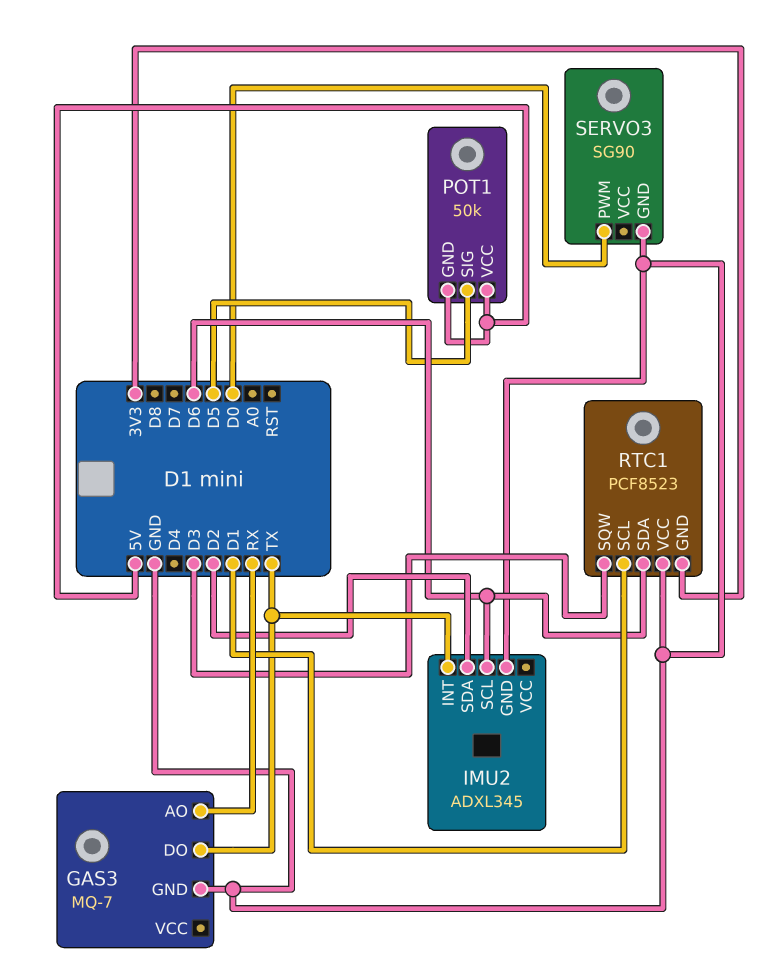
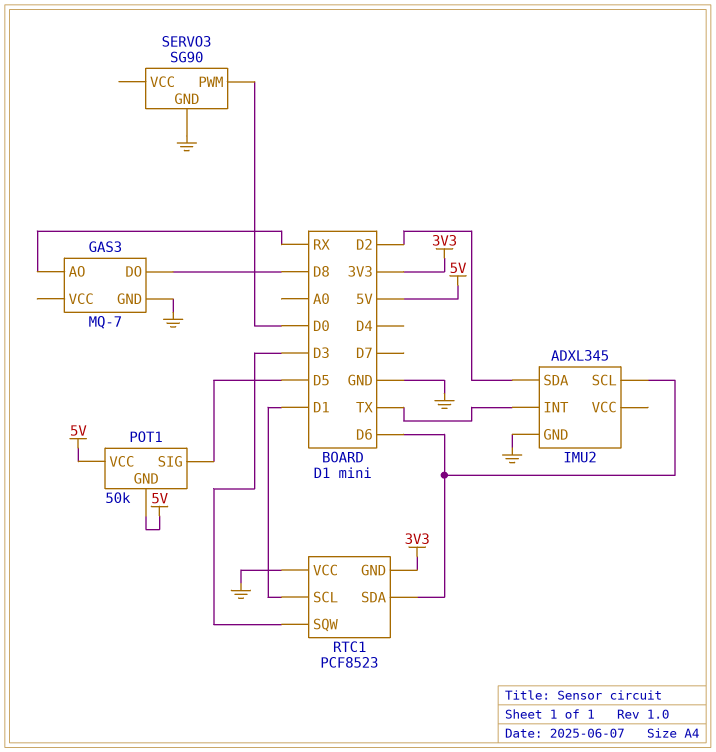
GAS3 pin DO: TX -> D8

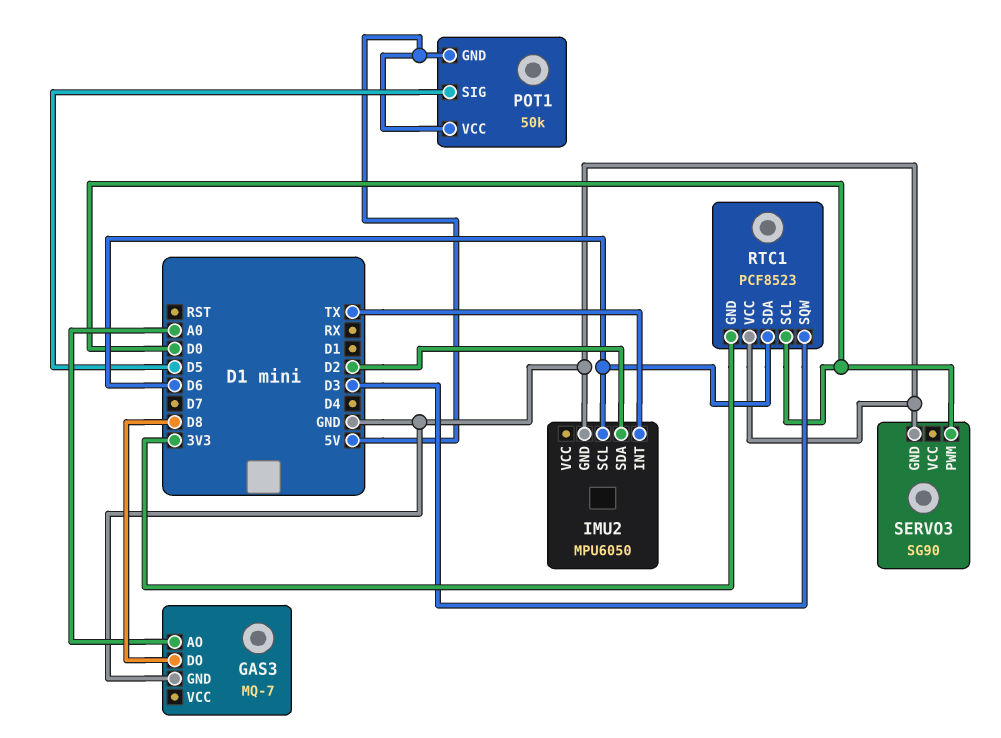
GAS3 pin AO: RX -> A0
IMU2: ADXL345 -> MPU6050
RTC1 pin SCL: D1 -> D0

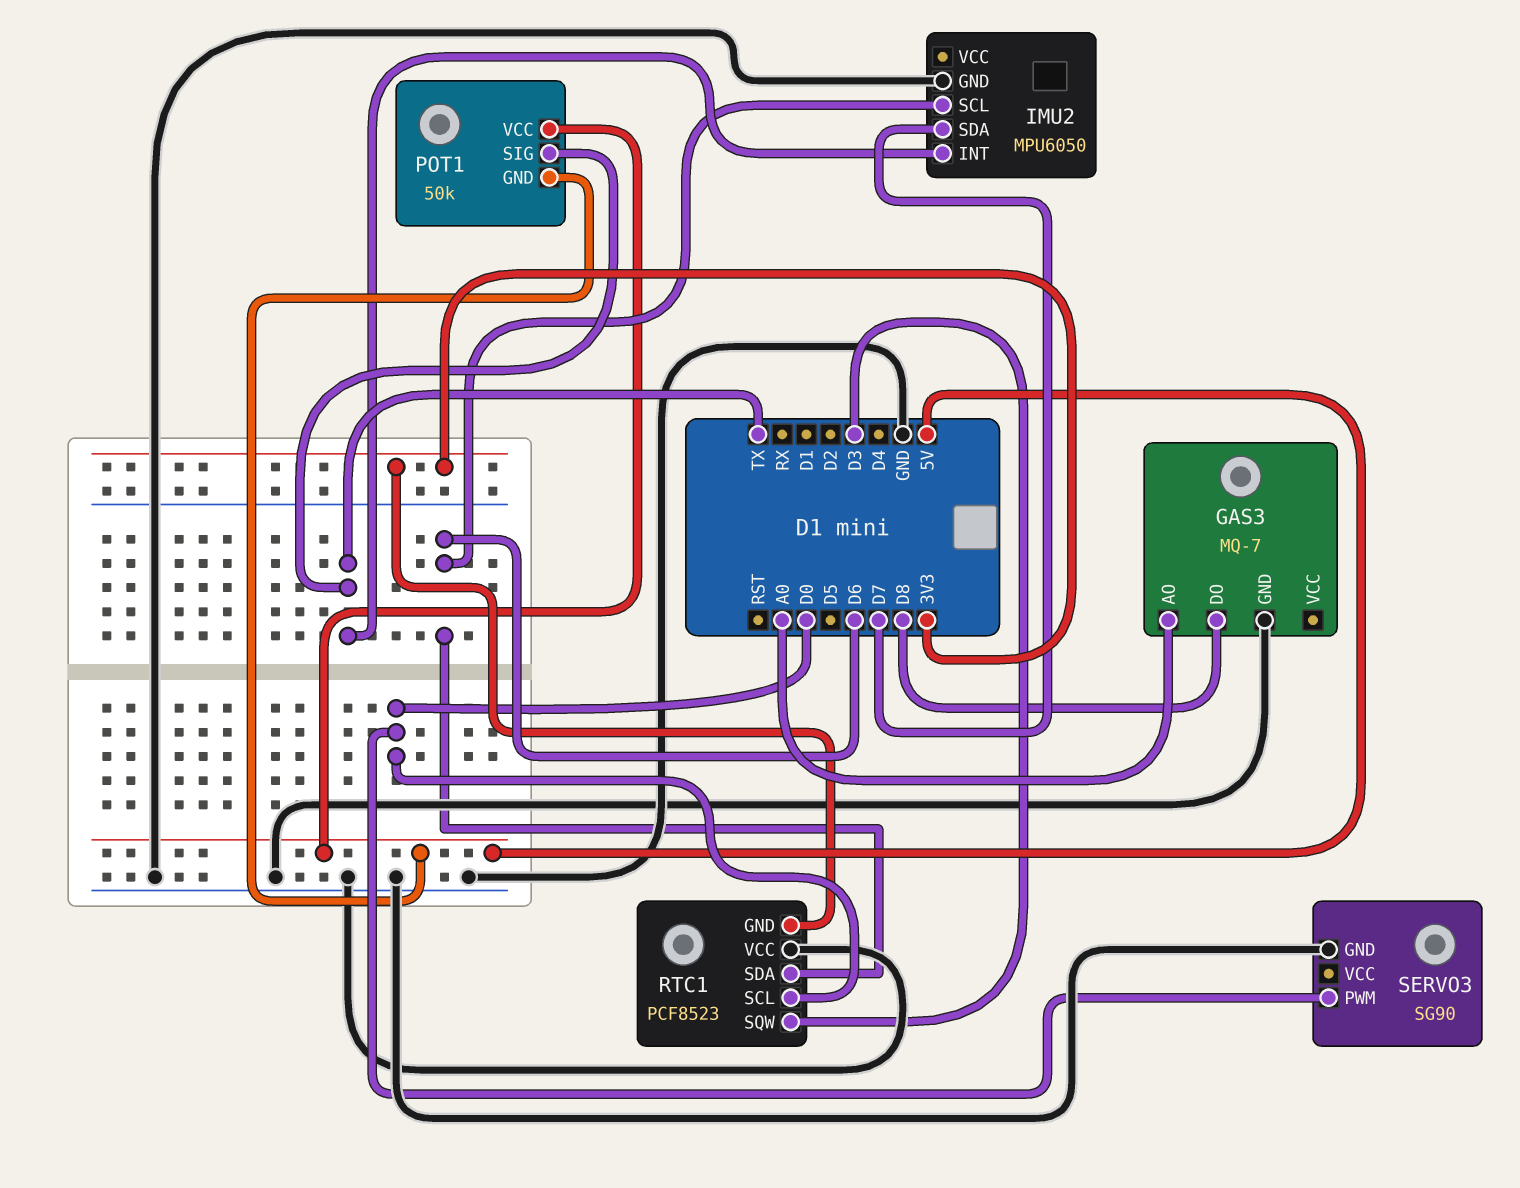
IMU2 pin SDA: D2 -> D7
POT1 pin SIG: D5 -> TX

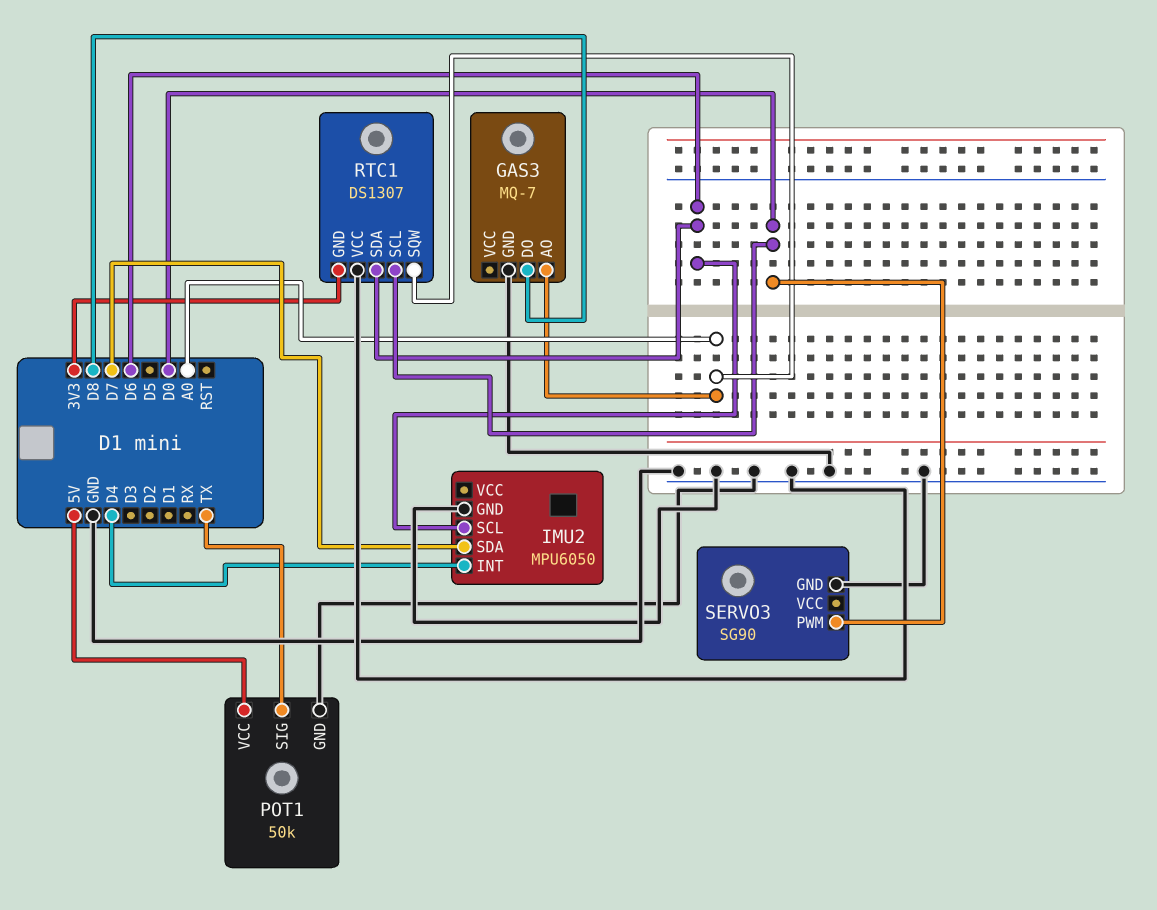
IMU2 pin INT: TX -> D4
POT1 pin GND: 5V -> GND
RTC1: PCF8523 -> DS1307
RTC1 pin SQW: D3 -> A0

